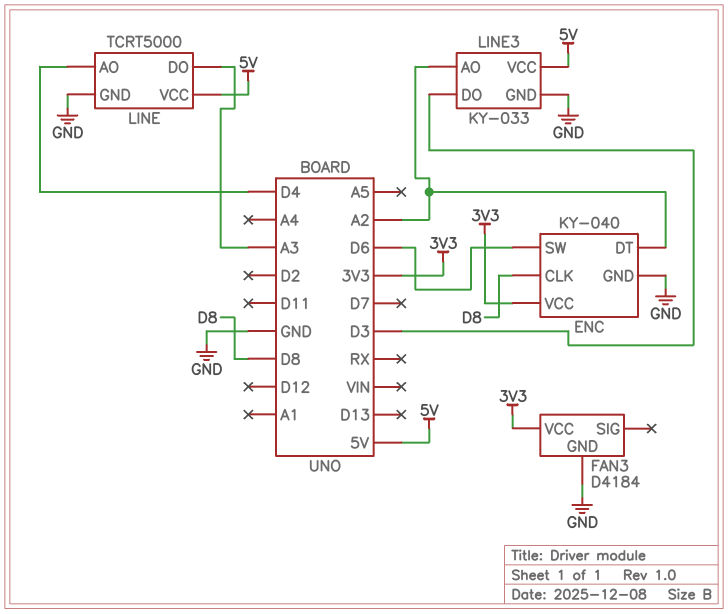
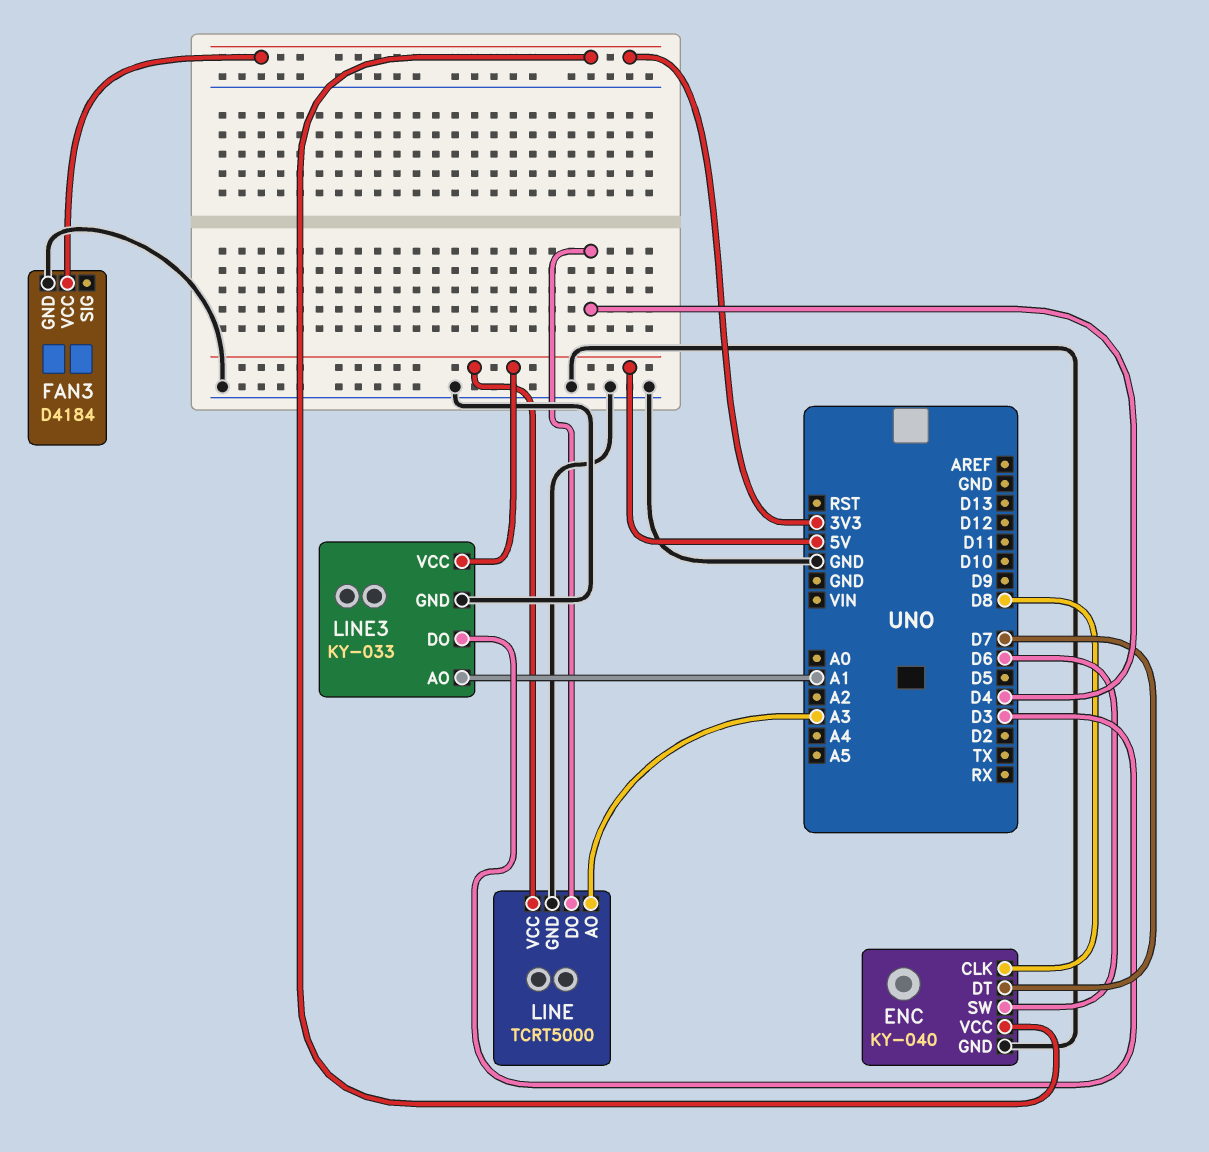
ENC pin DT: A2 -> D7
LINE pin AO: D4 -> A3
LINE pin DO: A3 -> D4
LINE3 pin AO: A2 -> A1

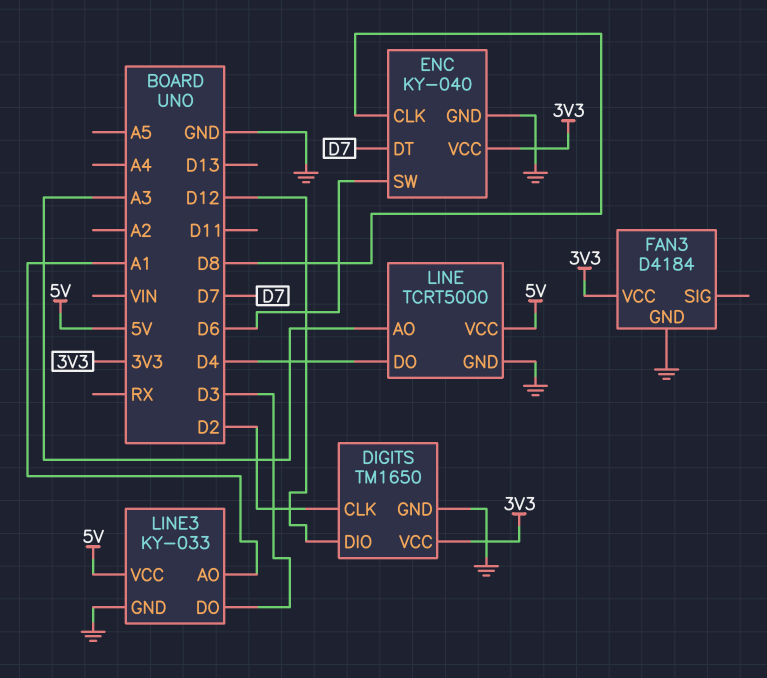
DIGITS: none -> TM1650
DIGITS pin CLK: none -> D2
DIGITS pin DIO: none -> D12
DIGITS pin GND: none -> GND
DIGITS pin VCC: none -> 3V3

